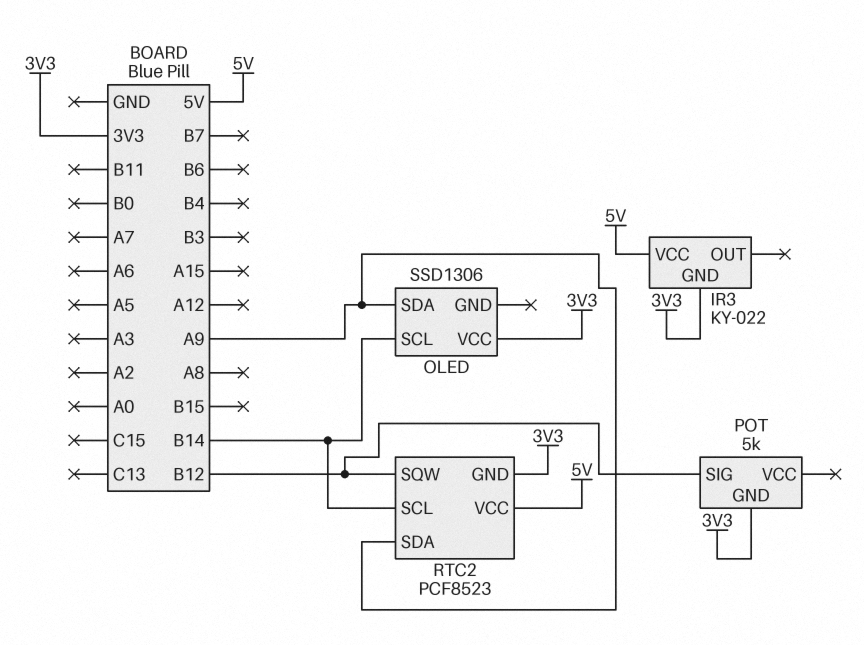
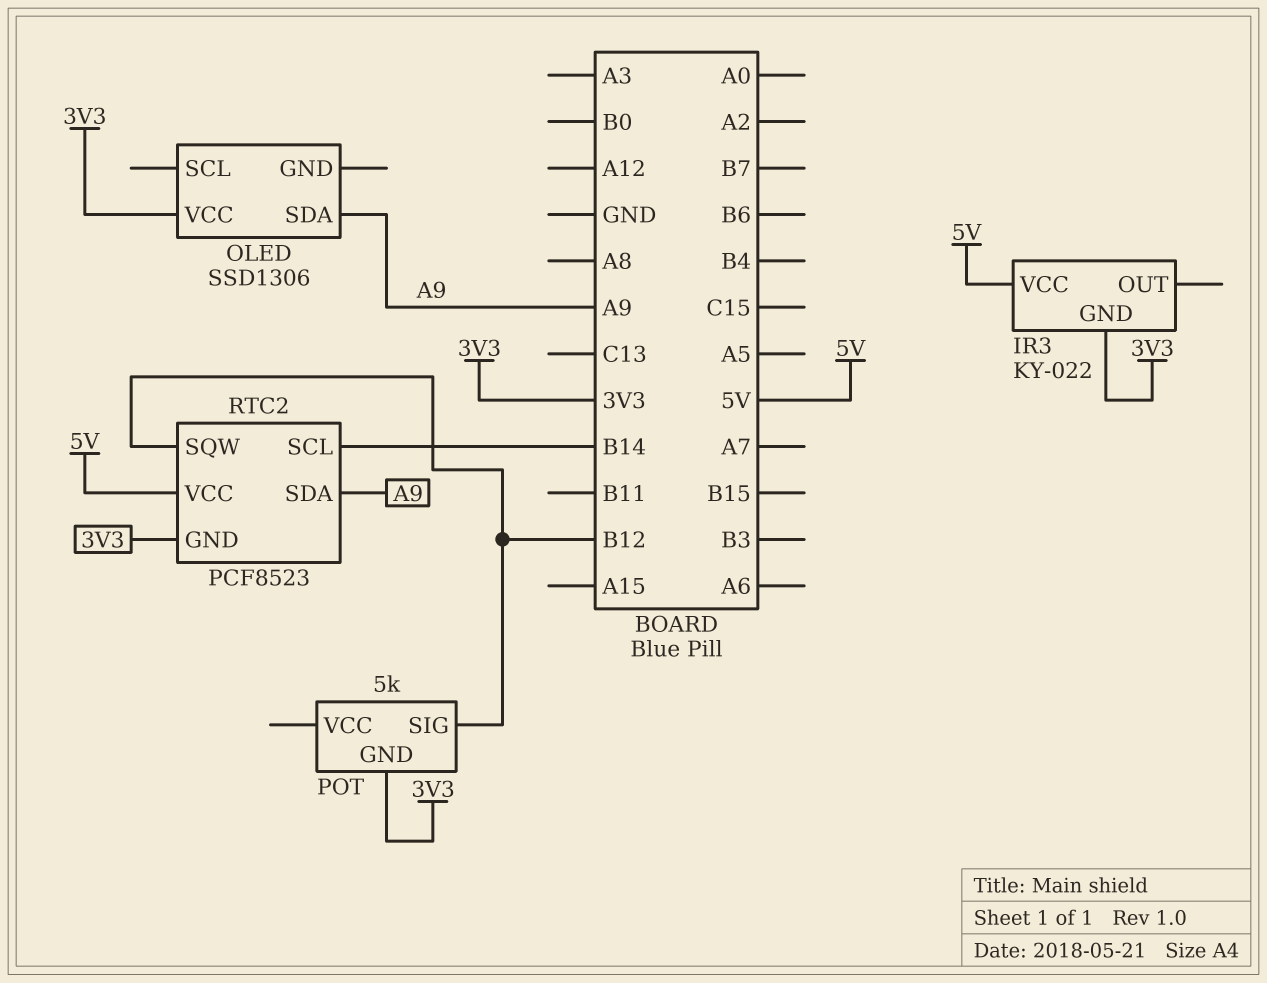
OLED pin SCL: B14 -> none

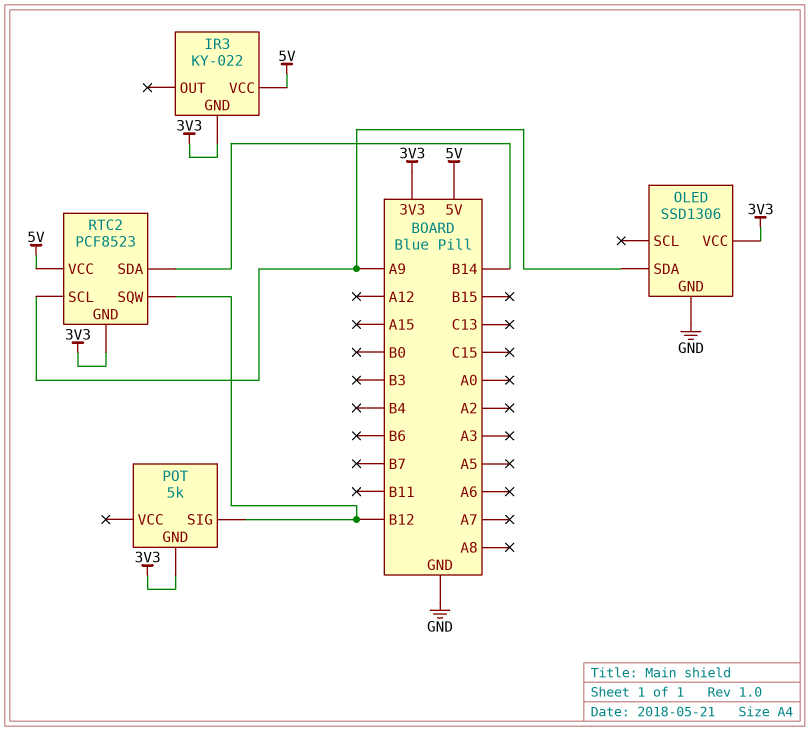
OLED pin GND: none -> GND
RTC2 pin SCL: B14 -> A9
RTC2 pin SDA: A9 -> B14

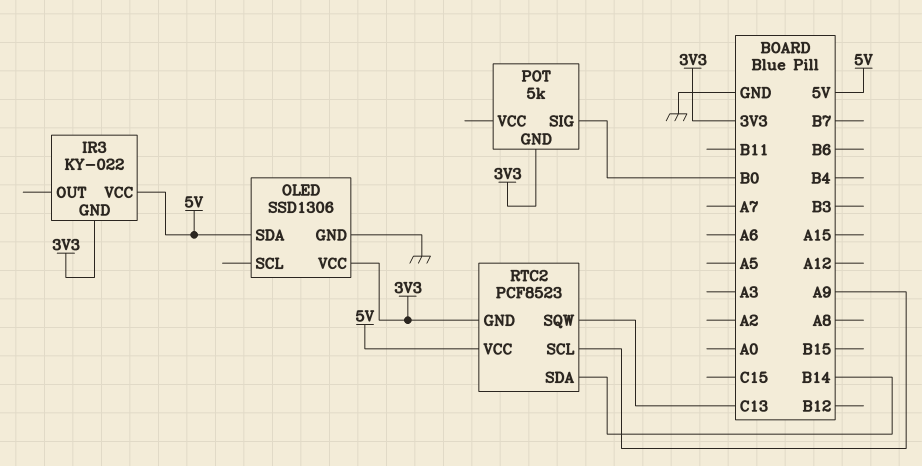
OLED pin SDA: A9 -> 5V
POT pin SIG: B12 -> B0
RTC2 pin SQW: B12 -> C13

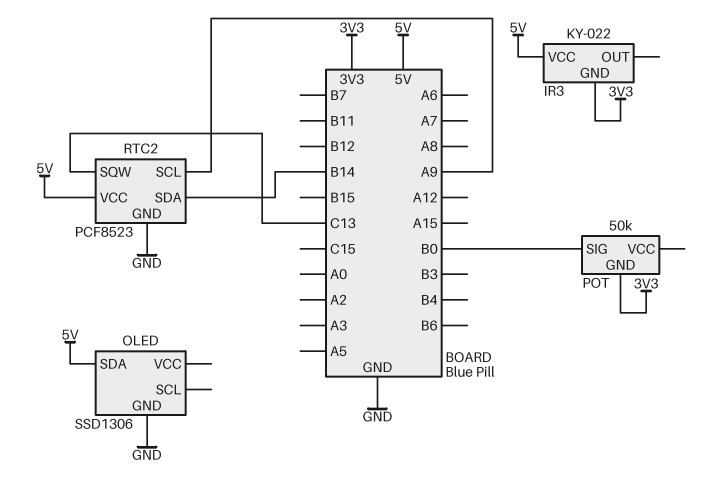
OLED pin VCC: 3V3 -> none
POT: 5k -> 50k
RTC2 pin GND: 3V3 -> GND

